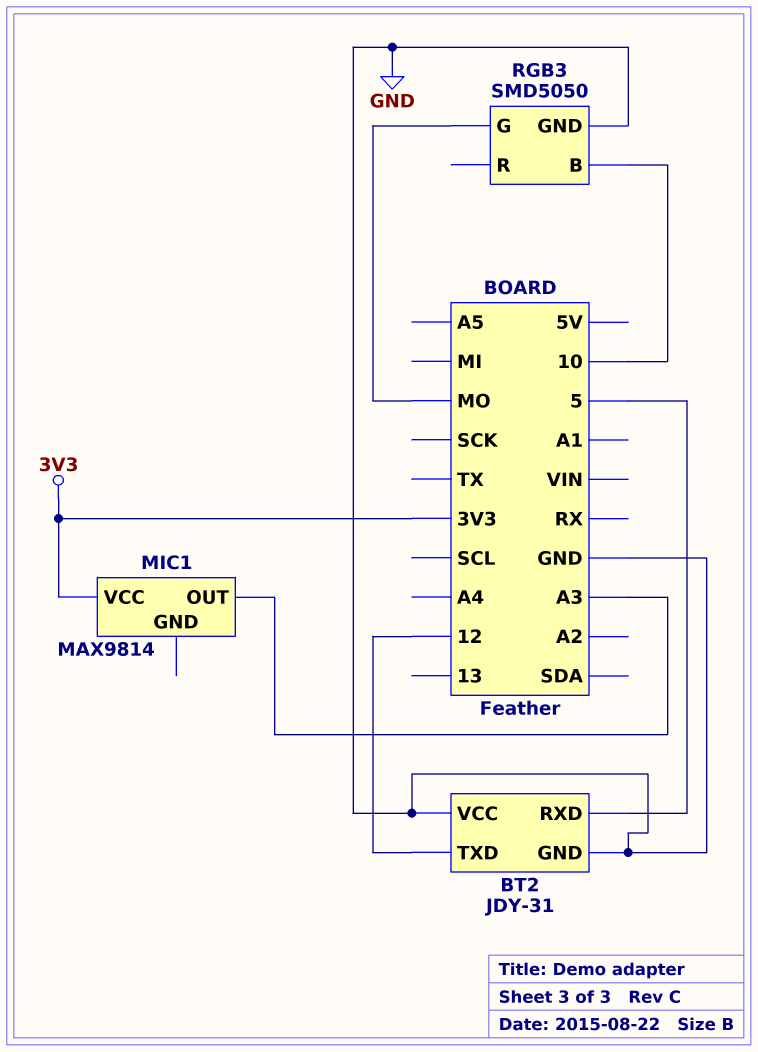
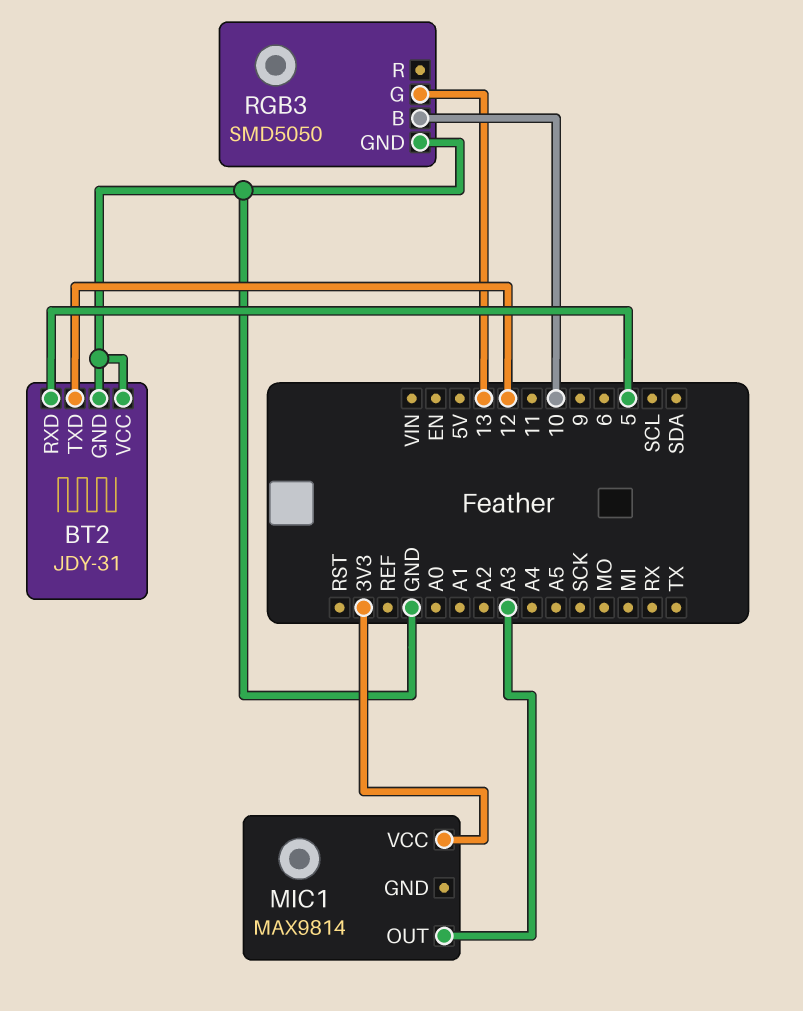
RGB3 pin G: MO -> 13

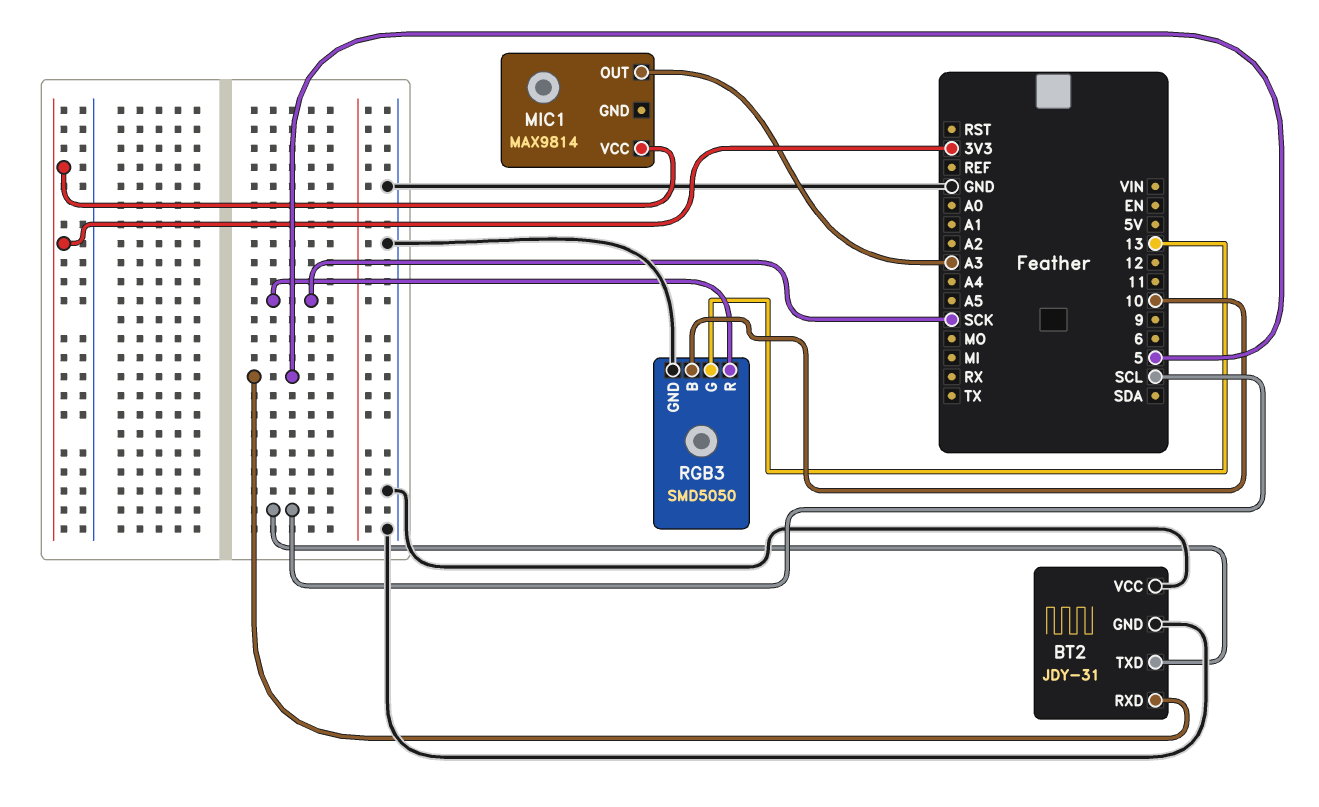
BT2 pin TXD: 12 -> SCL
RGB3 pin R: none -> SCK

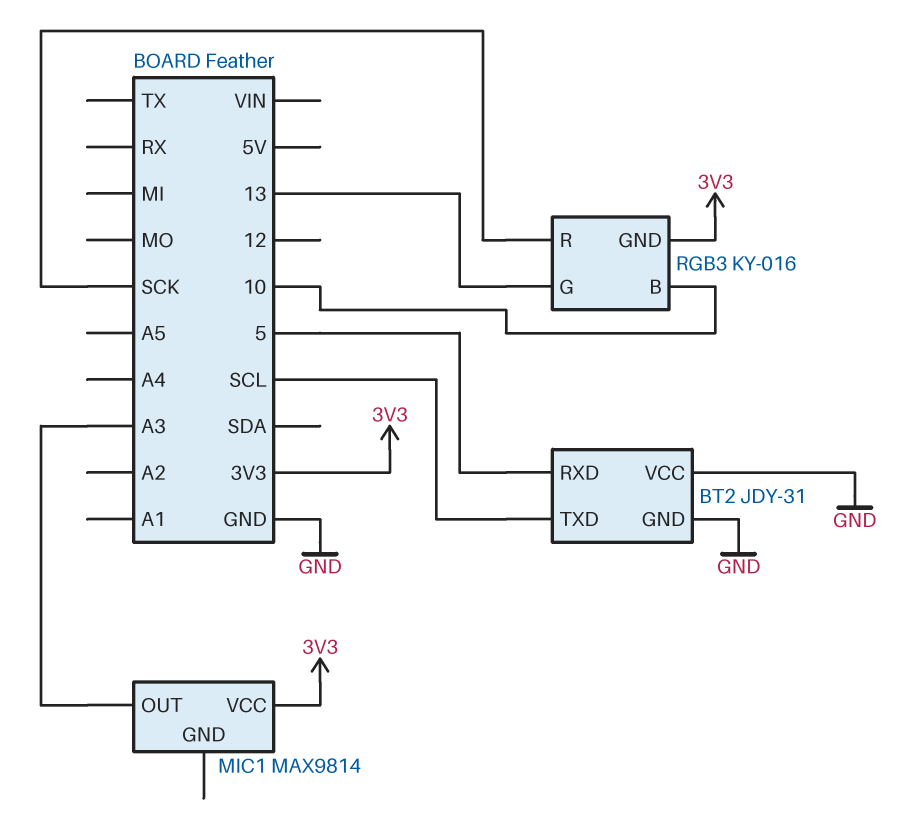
RGB3: SMD5050 -> KY-016
RGB3 pin GND: GND -> 3V3

